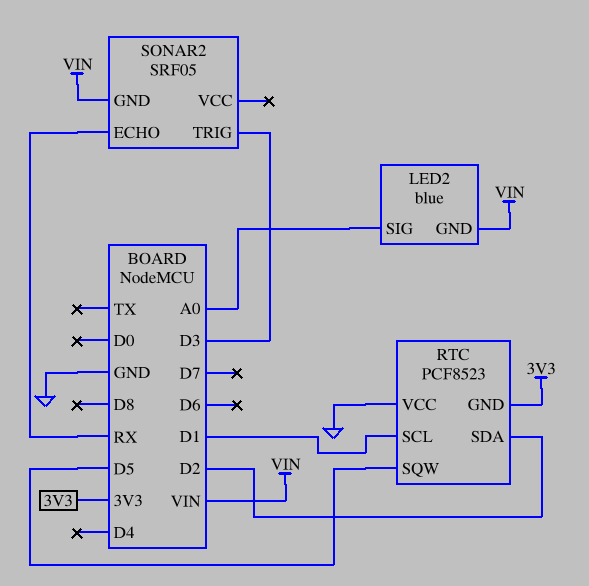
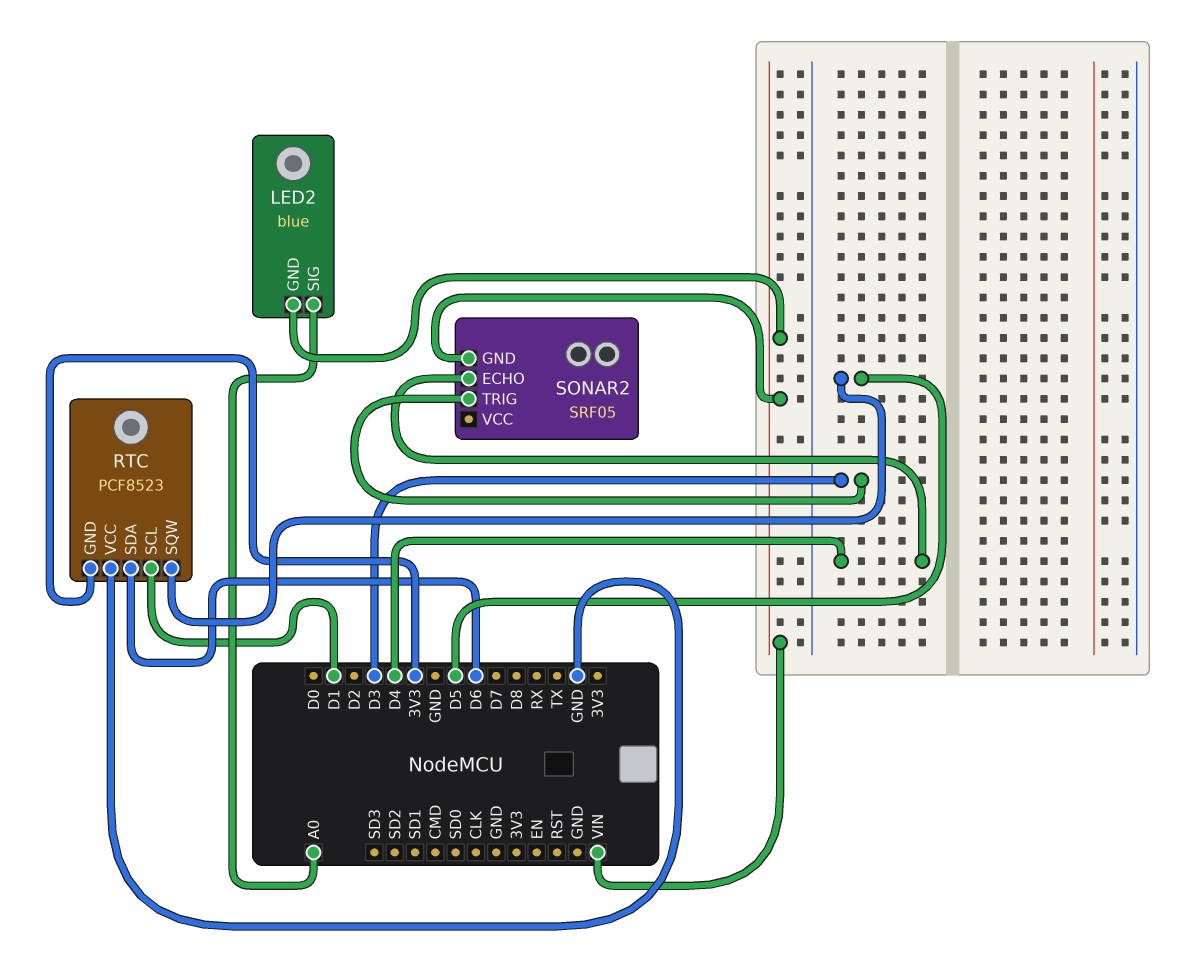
RTC pin SDA: D2 -> D6
SONAR2 pin ECHO: RX -> D4

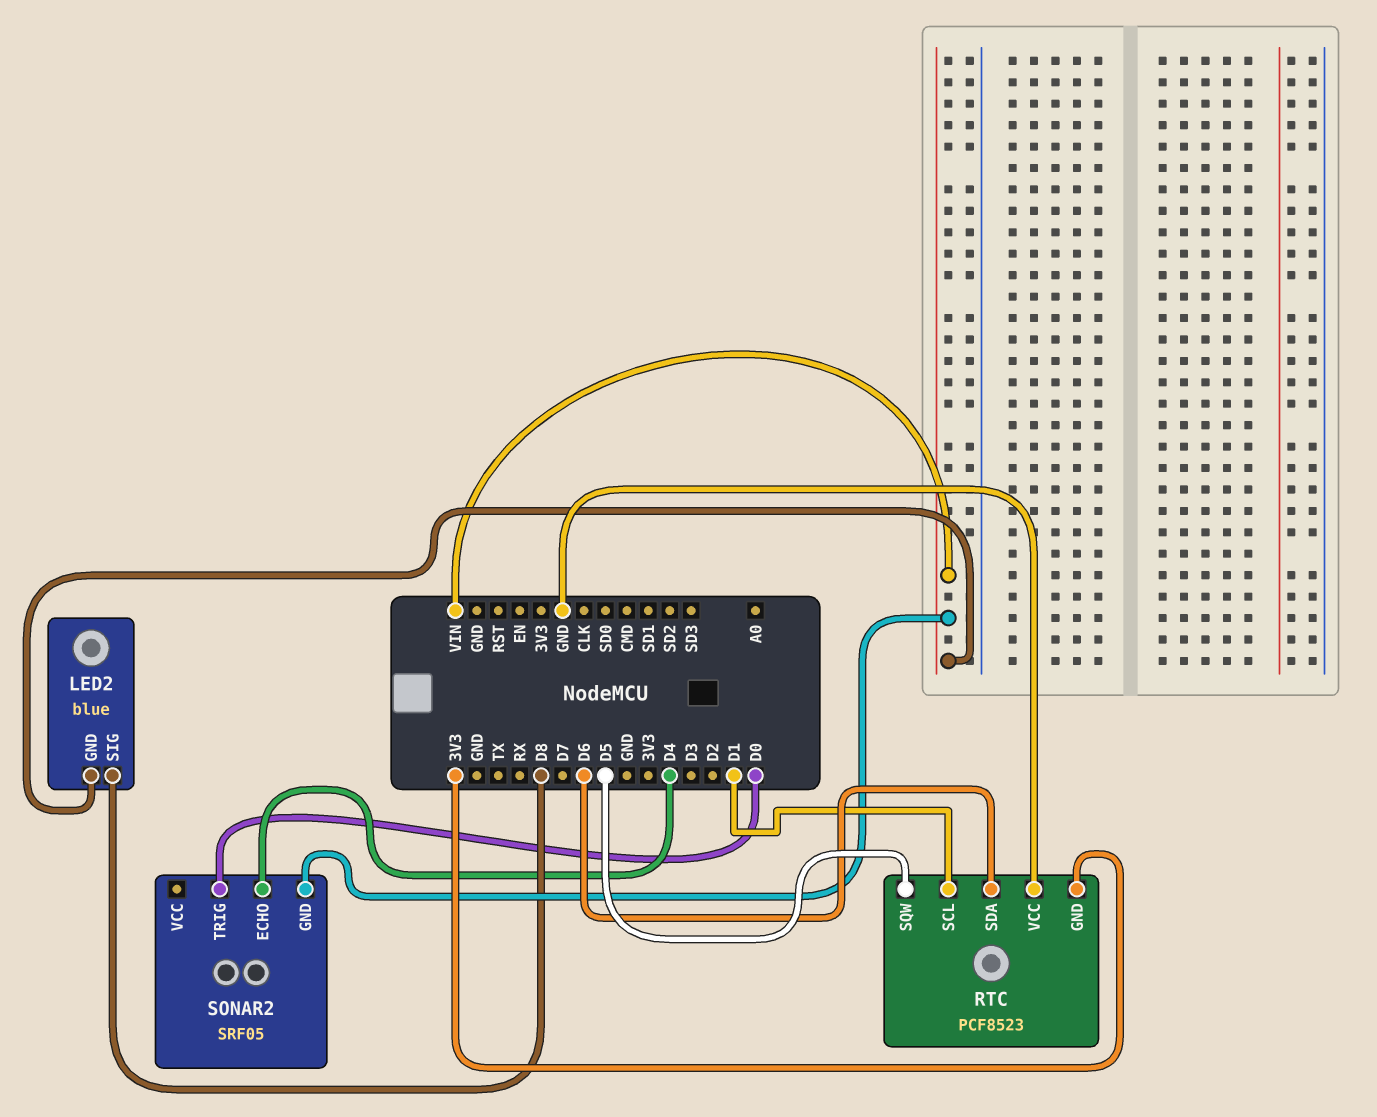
LED2 pin SIG: A0 -> D8
SONAR2 pin TRIG: D3 -> D0

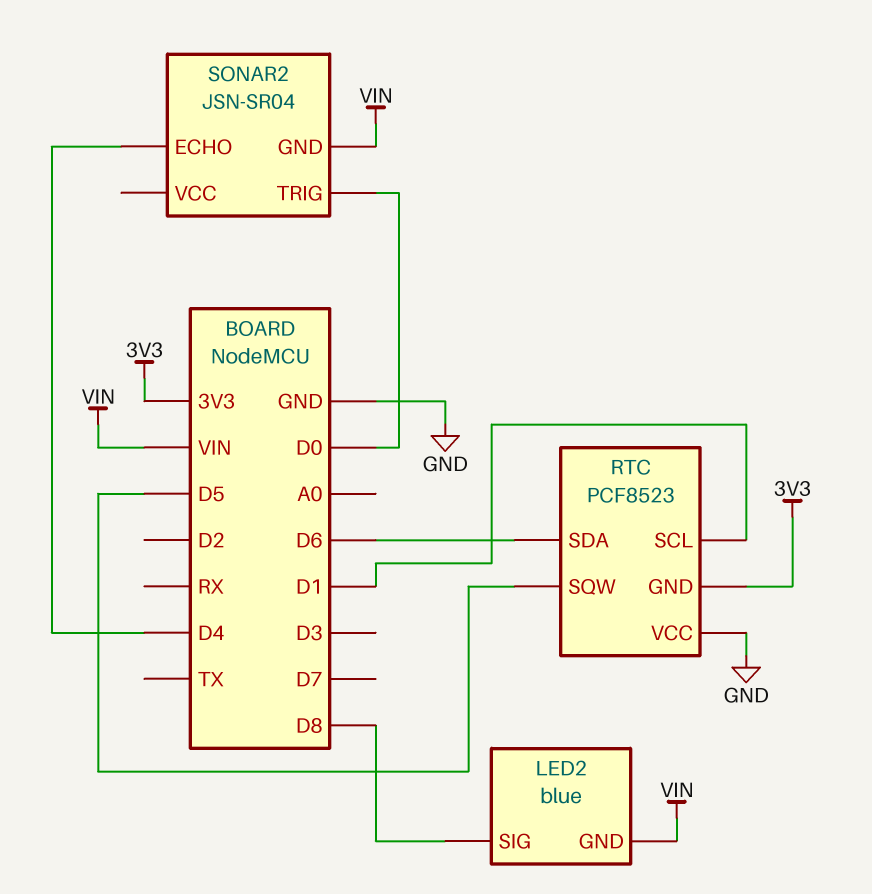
SONAR2: SRF05 -> JSN-SR04

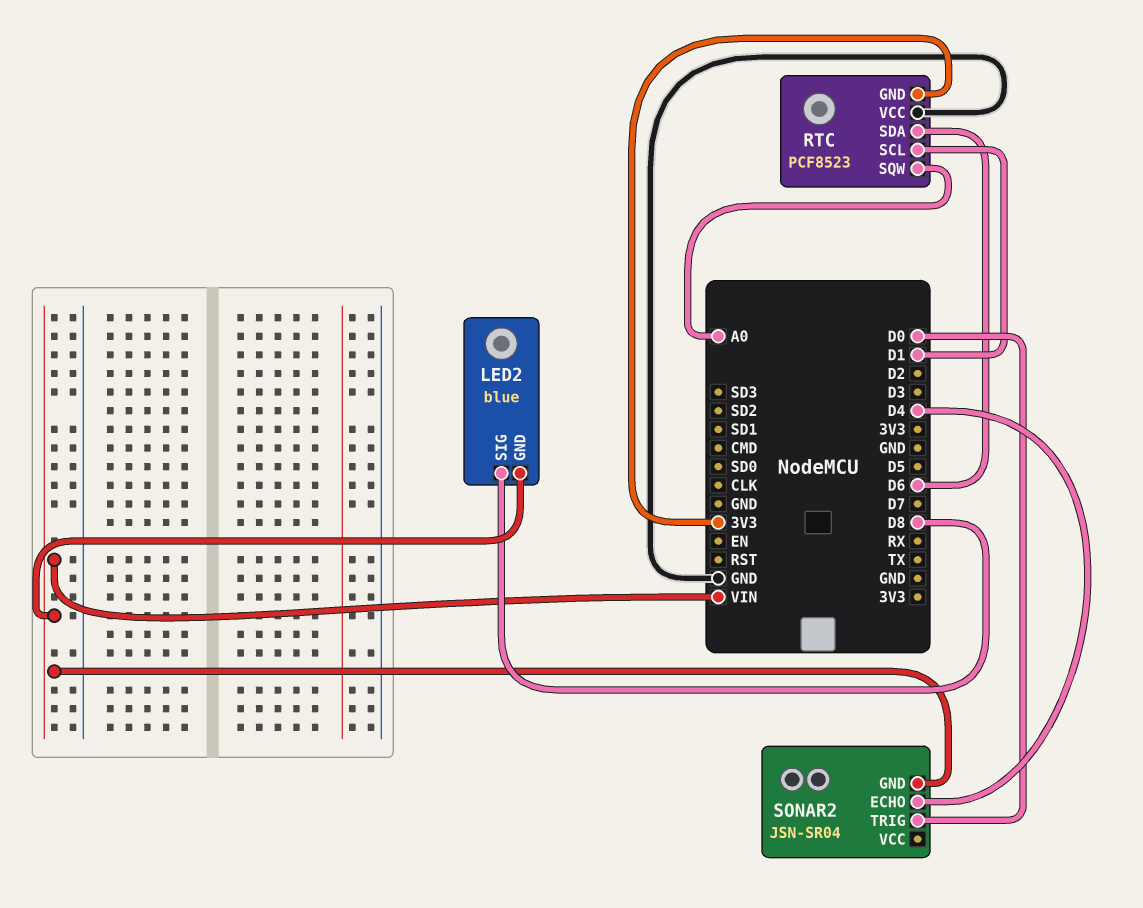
RTC pin SQW: D5 -> A0

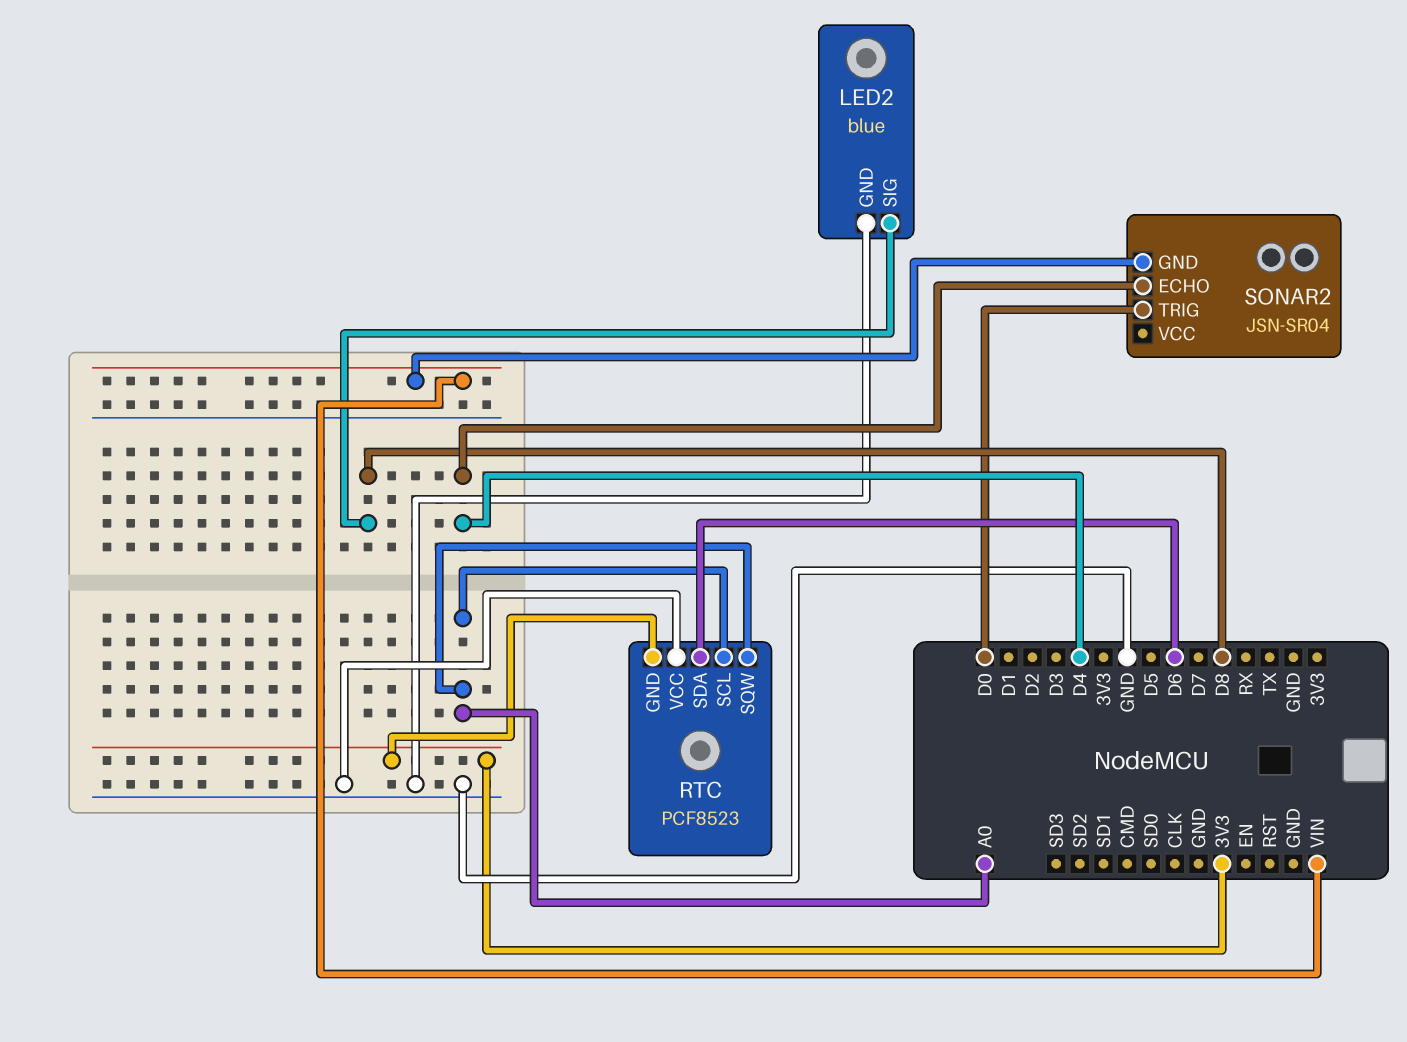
LED2 pin GND: VIN -> GND
RTC pin SCL: D1 -> A0

